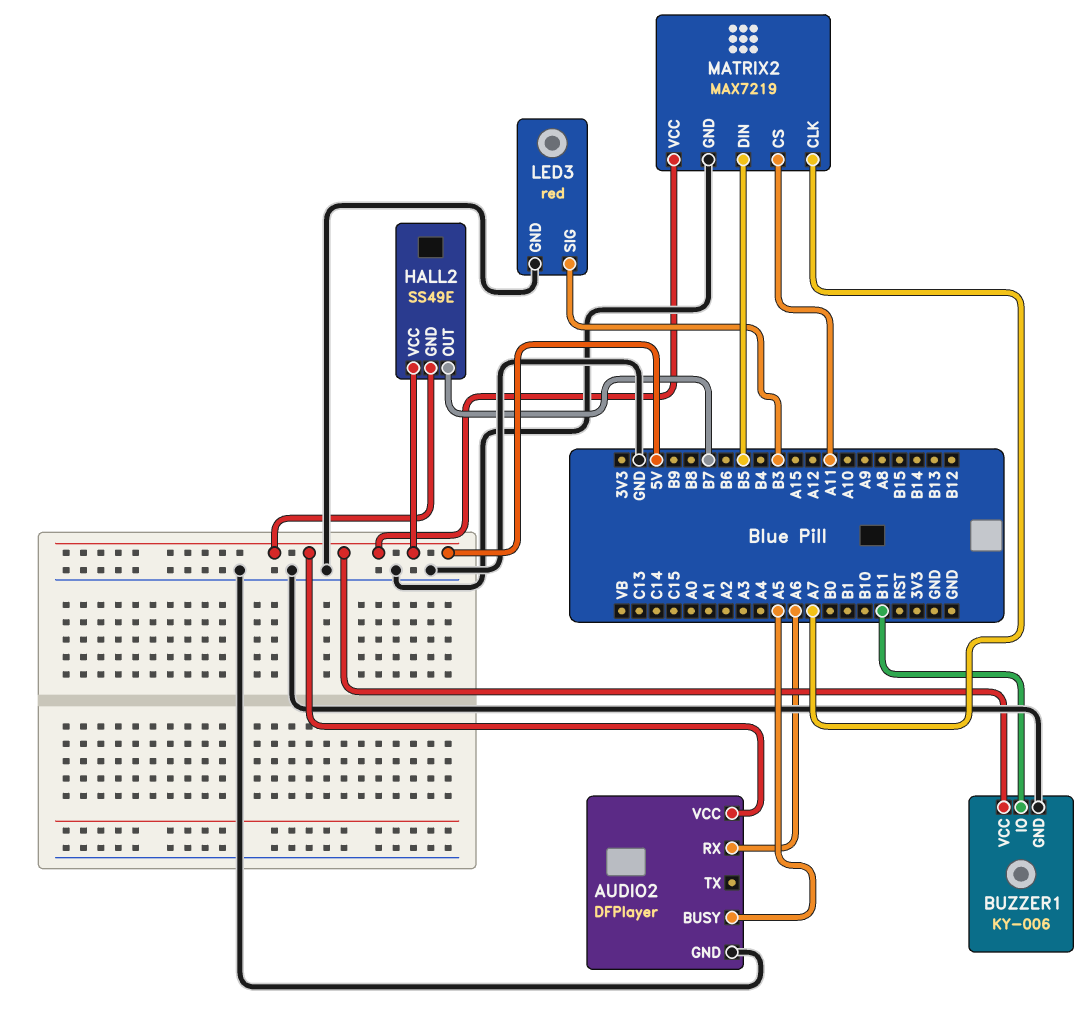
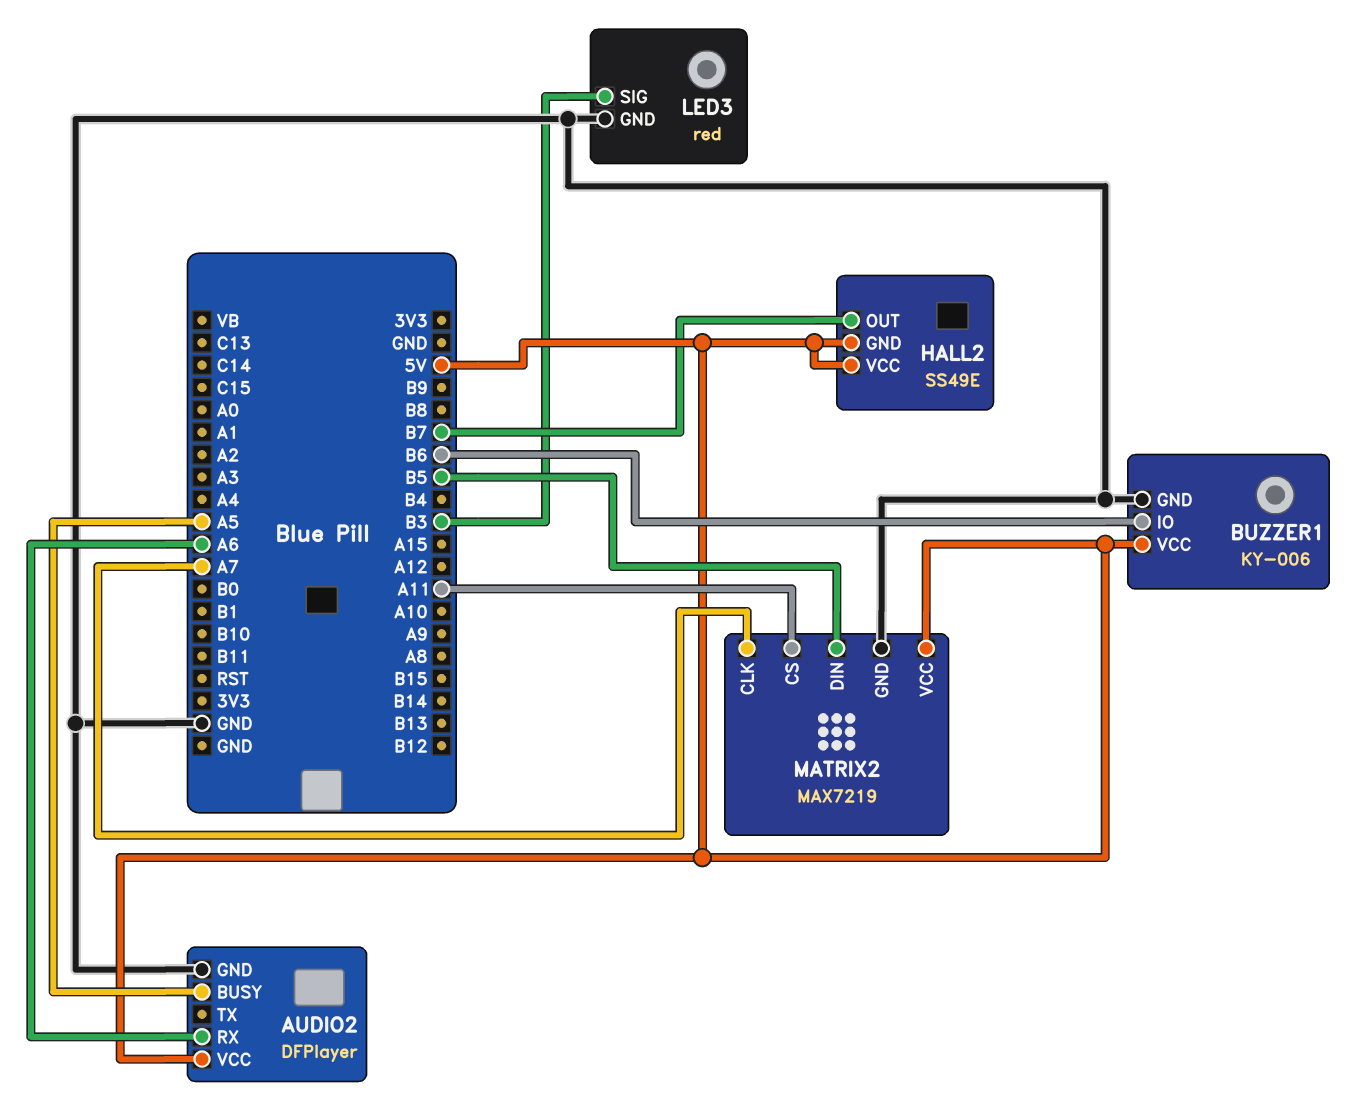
BUZZER1 pin IO: B11 -> B6

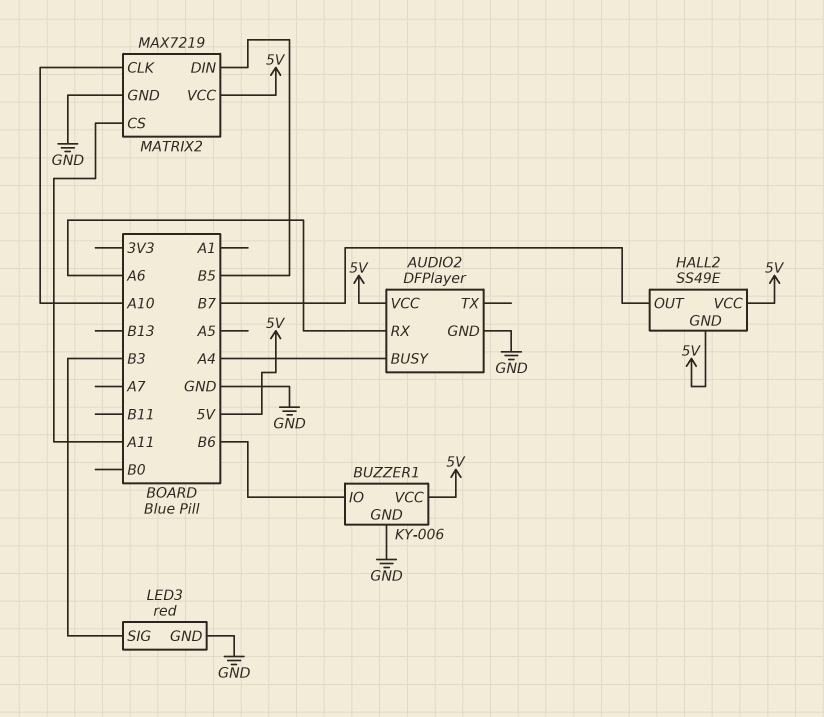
AUDIO2 pin BUSY: A5 -> A4
MATRIX2 pin CLK: A7 -> A10

